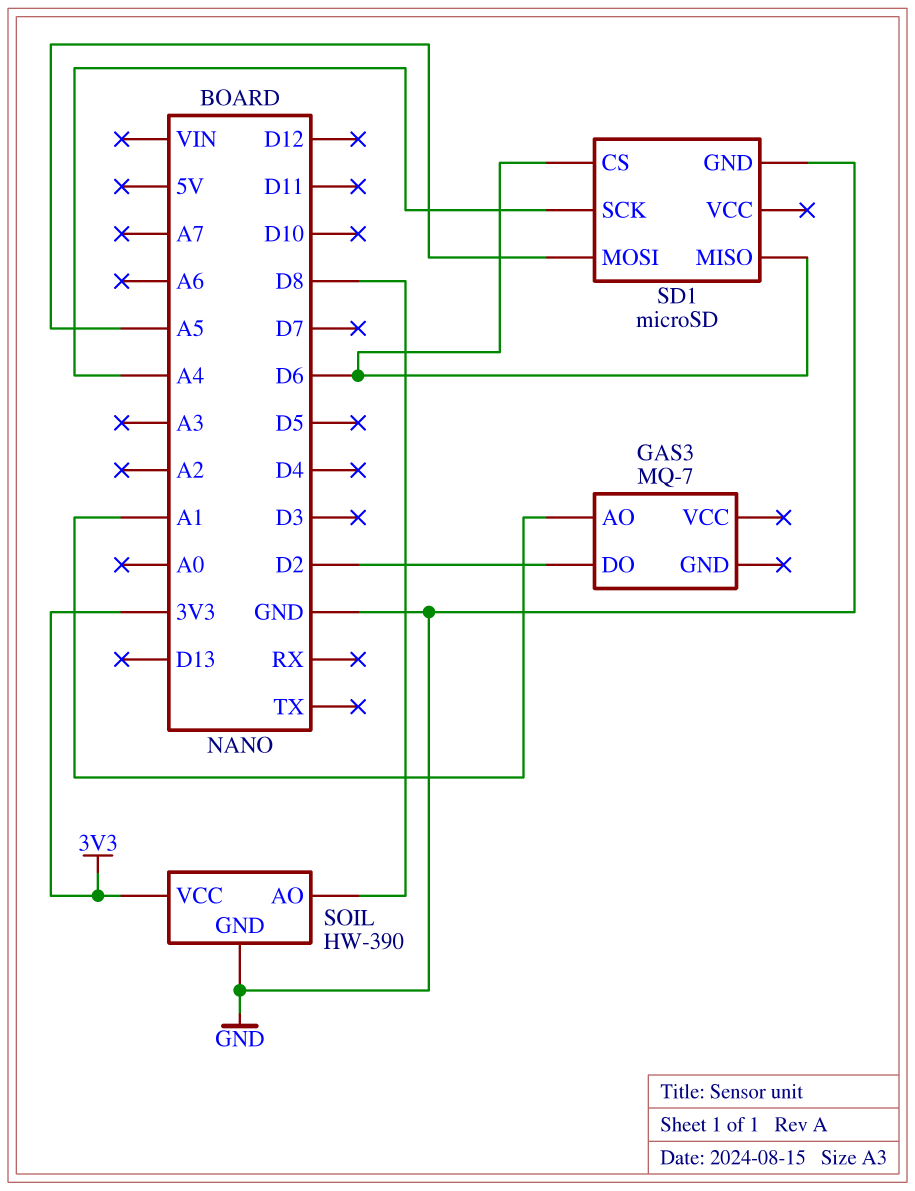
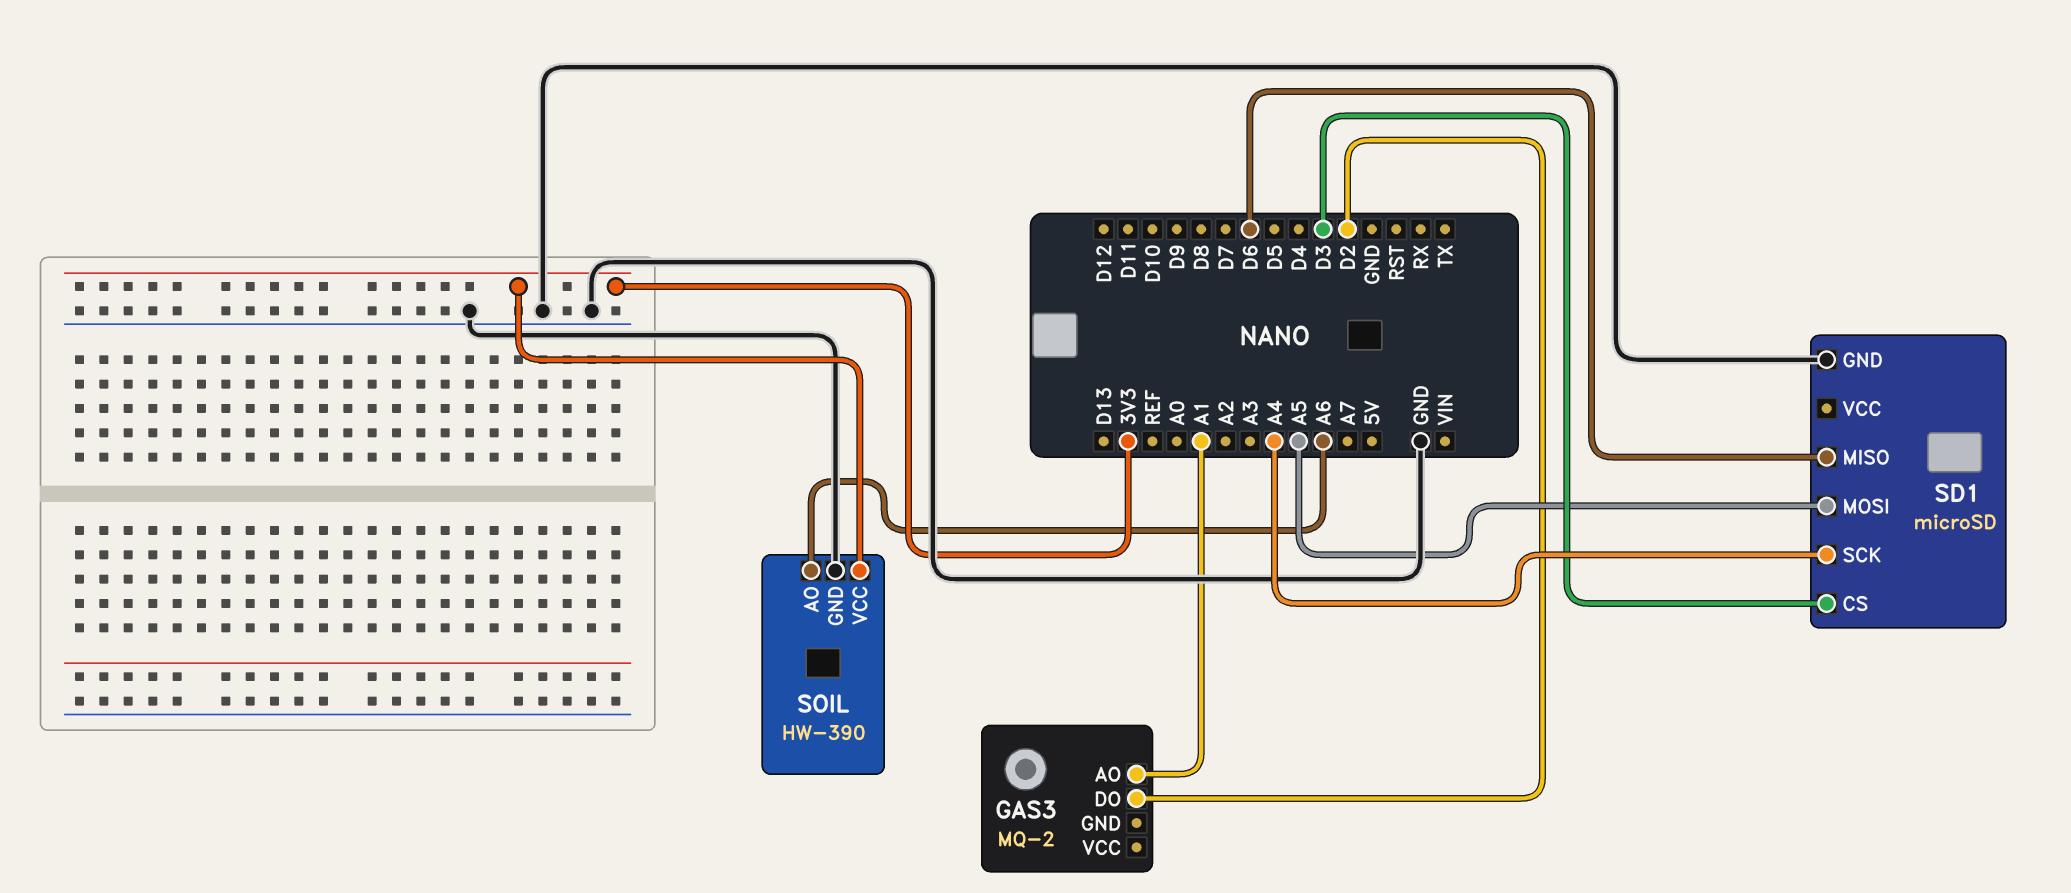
GAS3: MQ-7 -> MQ-2
SD1 pin CS: D6 -> D3
SOIL pin AO: D8 -> A6

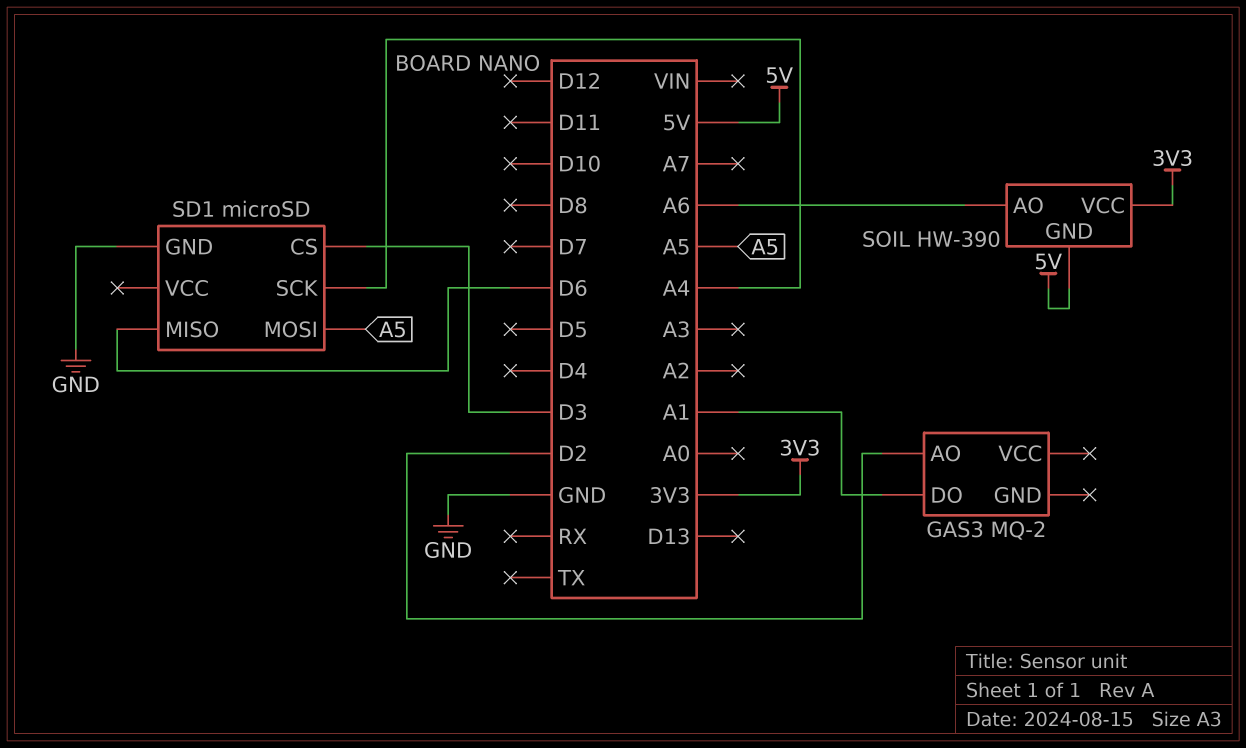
GAS3 pin AO: A1 -> D2
GAS3 pin DO: D2 -> A1
SOIL pin GND: GND -> 5V

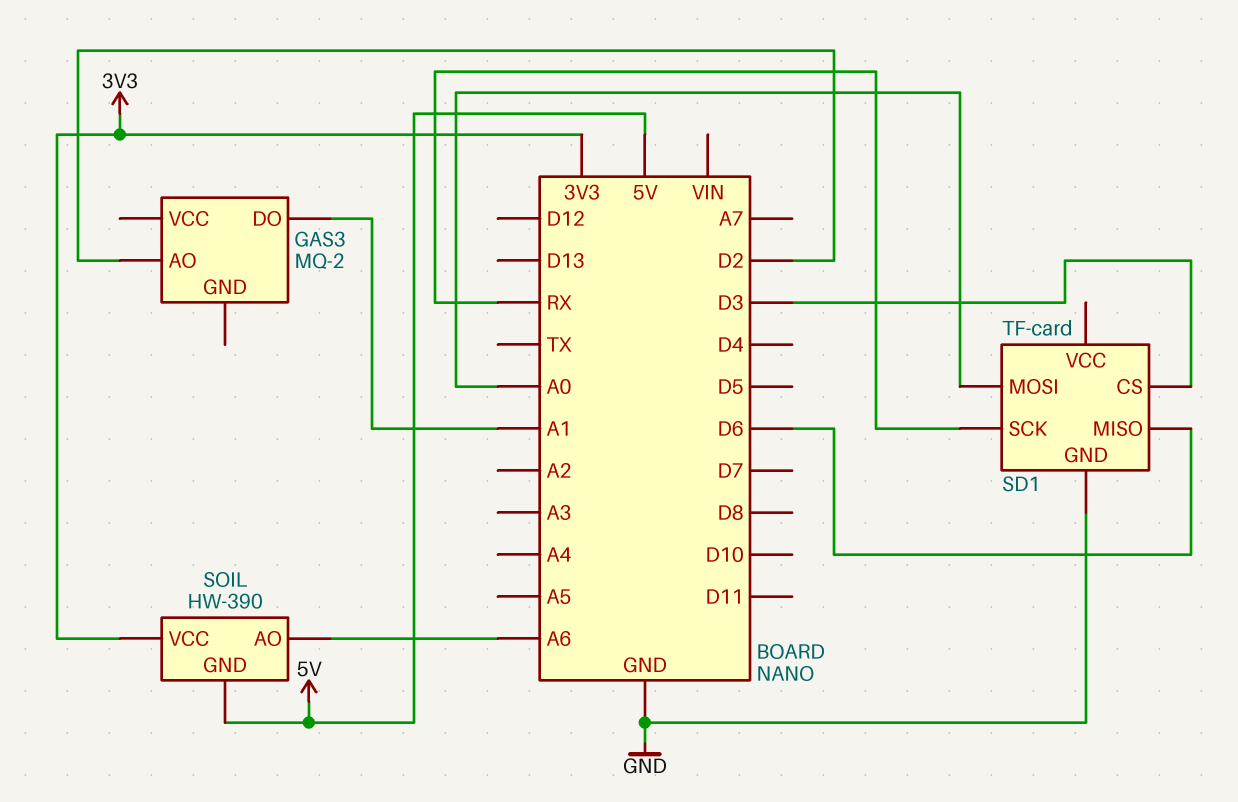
SD1: microSD -> TF-card
SD1 pin MOSI: A5 -> A0
SD1 pin SCK: A4 -> RX

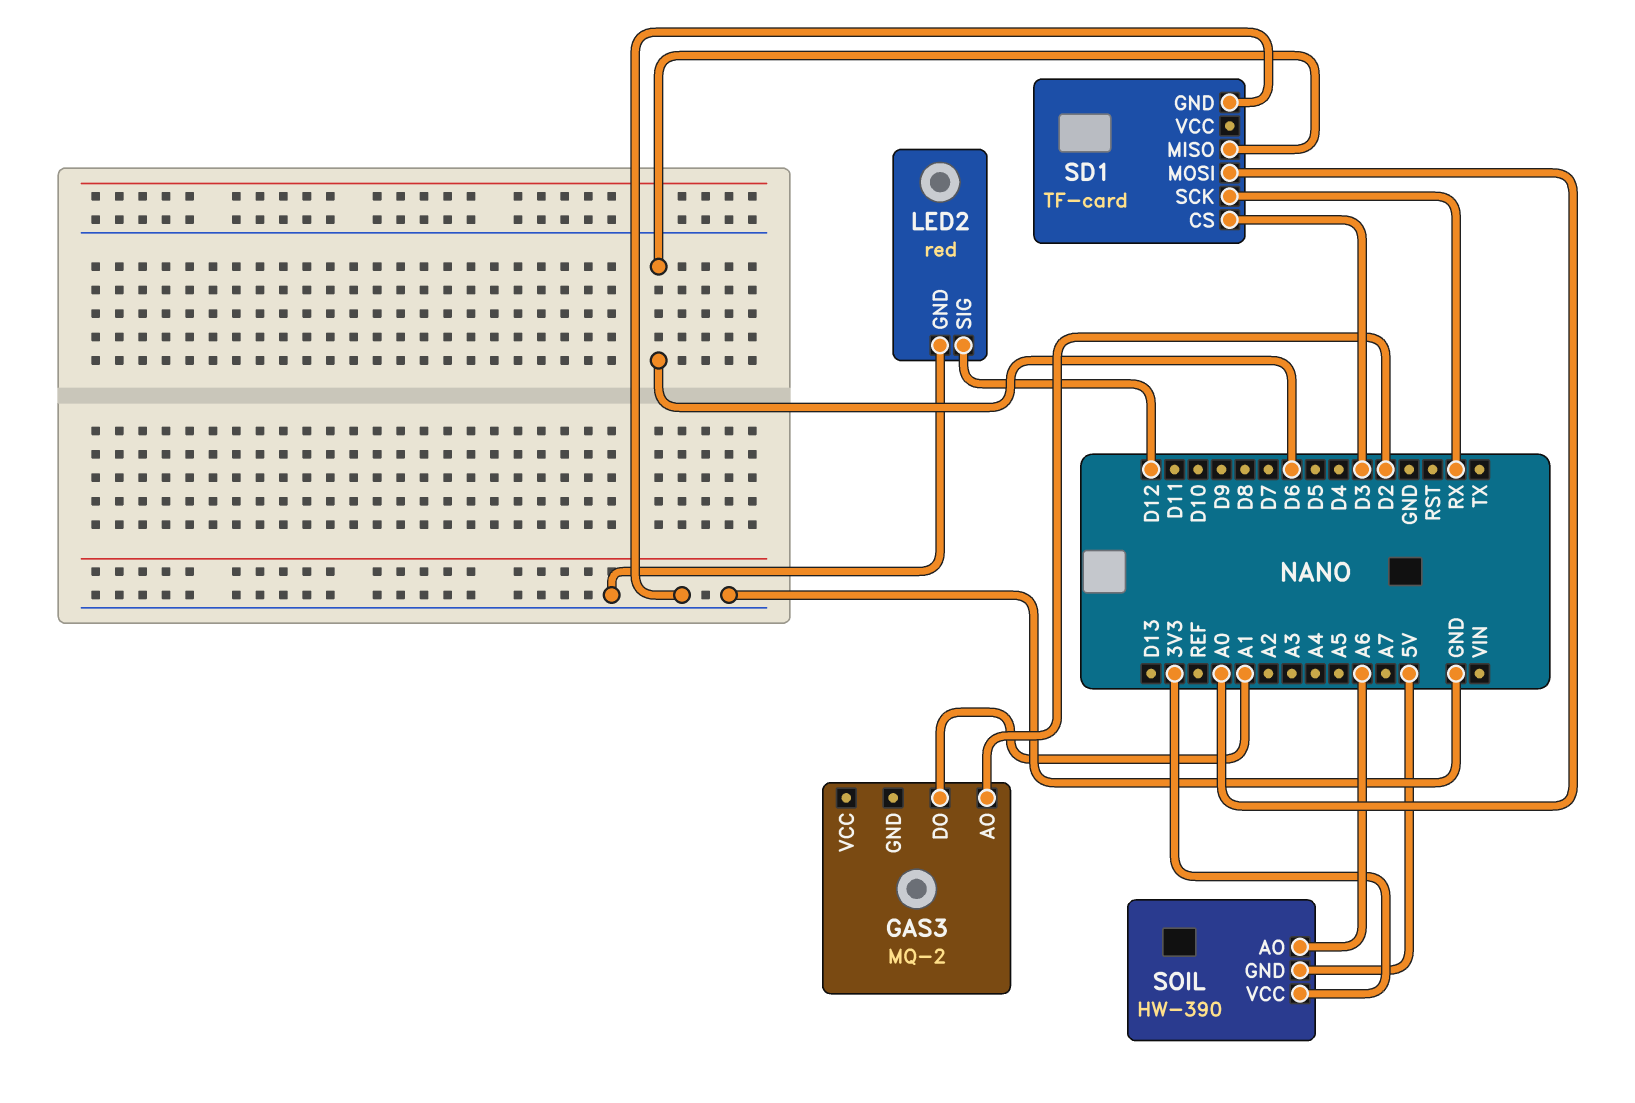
LED2: none -> red
LED2 pin GND: none -> GND
LED2 pin SIG: none -> D12

